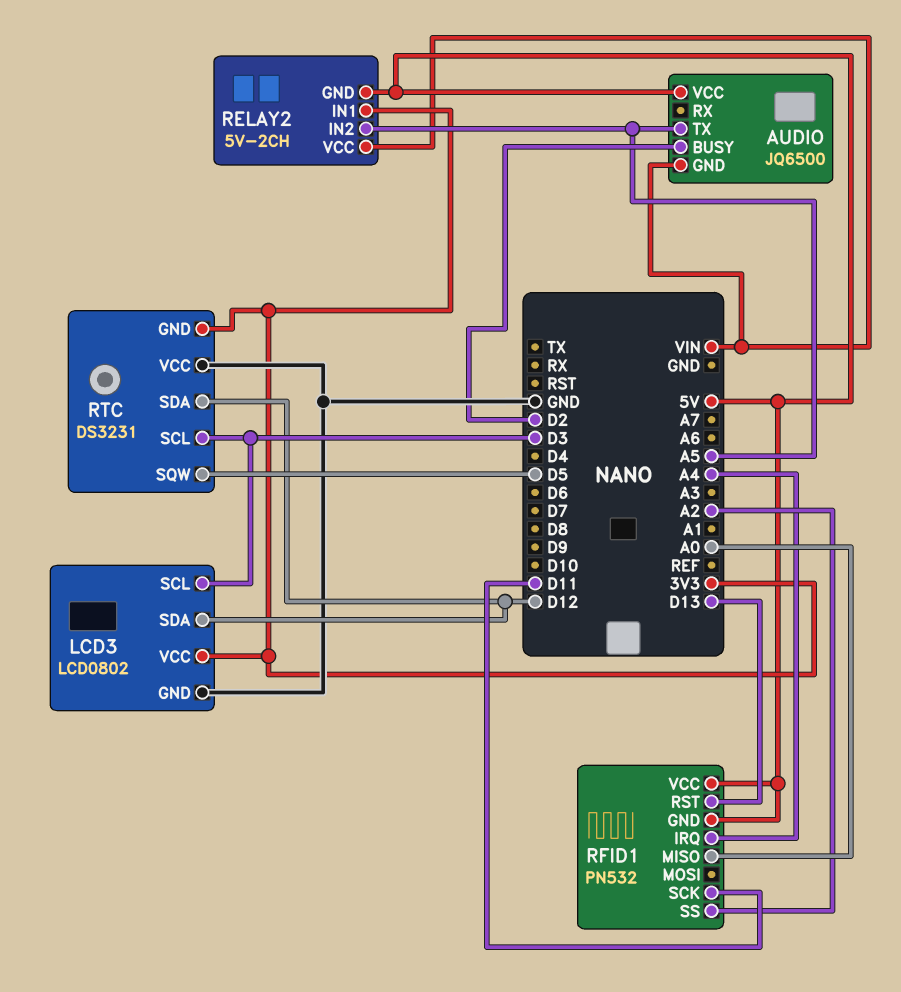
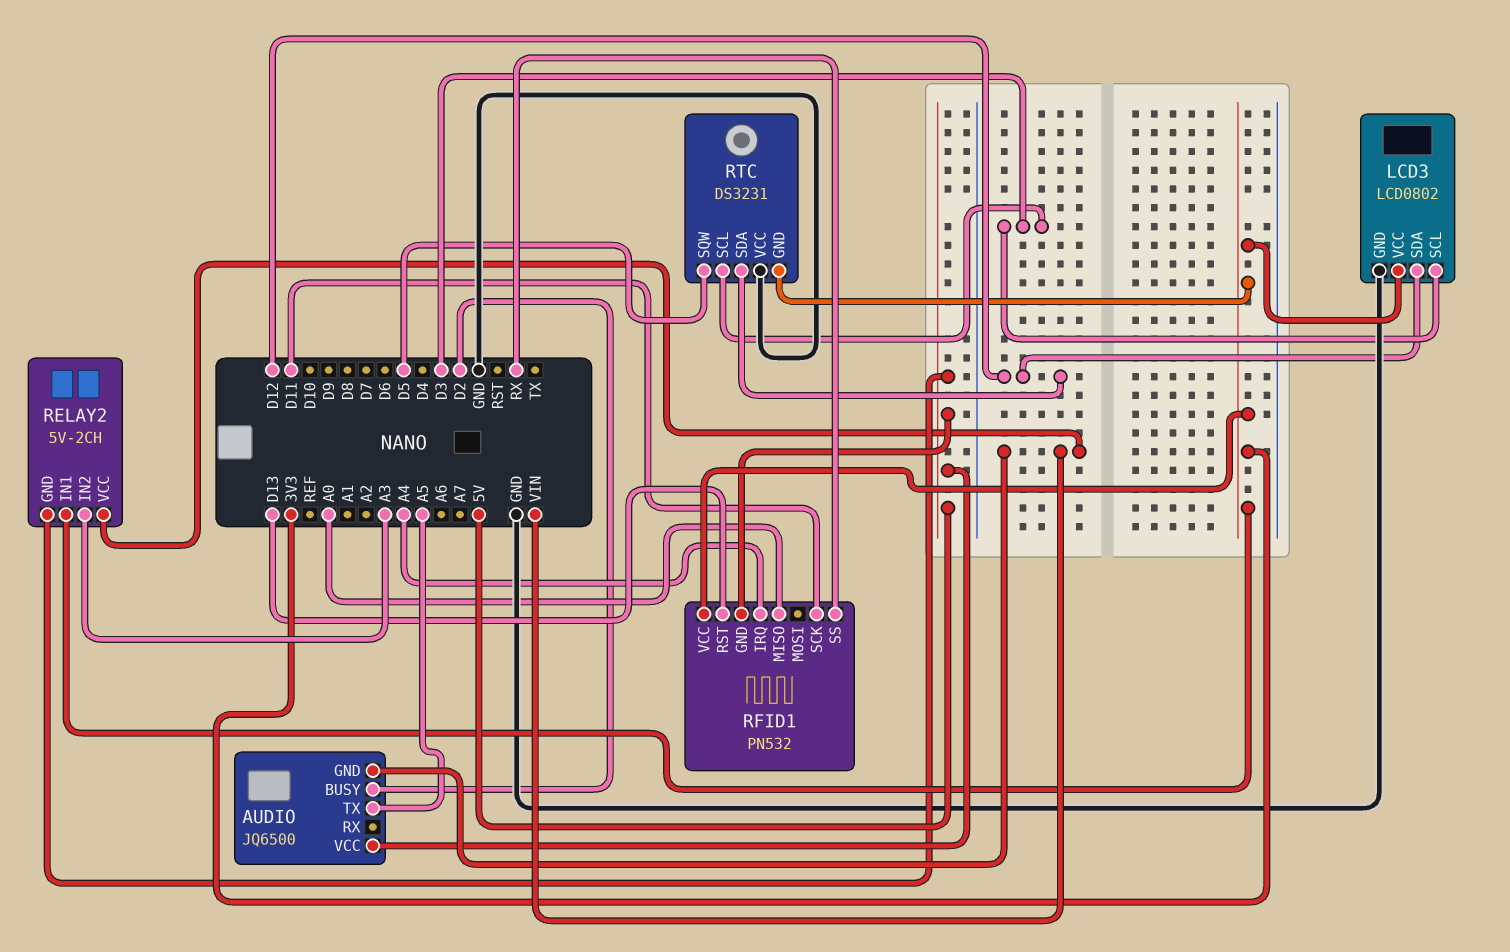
RELAY2 pin IN2: A5 -> A3
RFID1 pin SS: A2 -> RX
RFID1 pin VCC: 5V -> 3V3

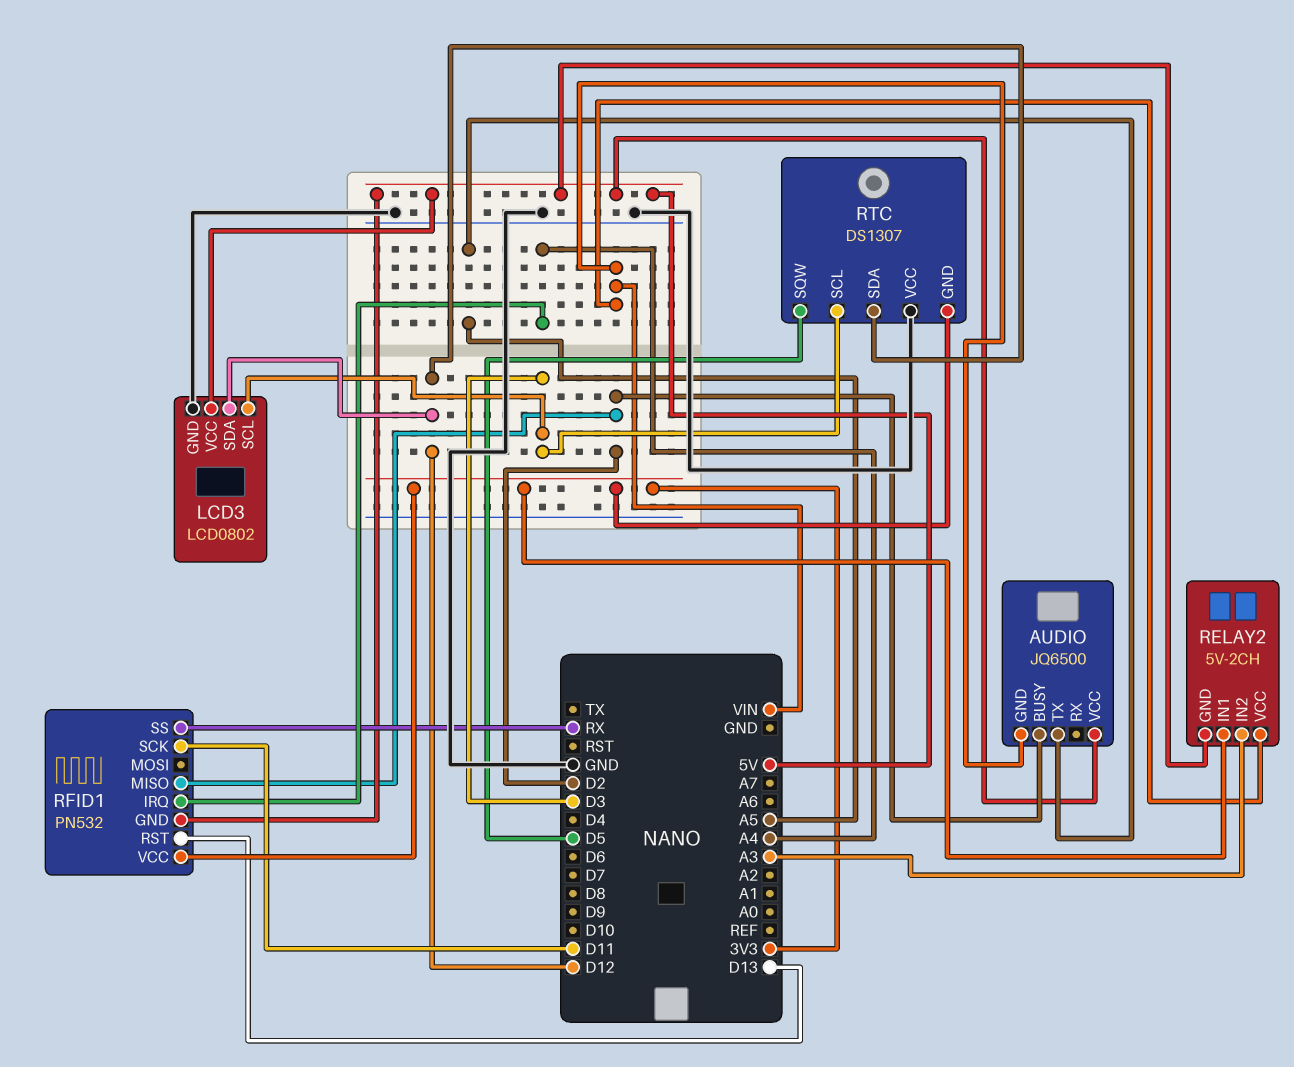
LCD3 pin VCC: 3V3 -> 5V
RFID1 pin MISO: A0 -> D2
RTC: DS3231 -> DS1307

